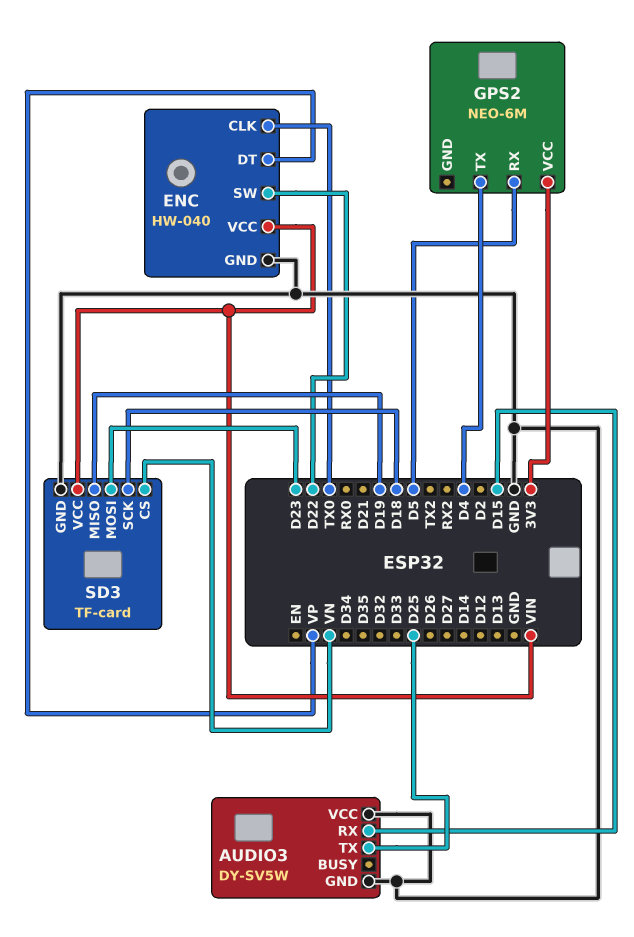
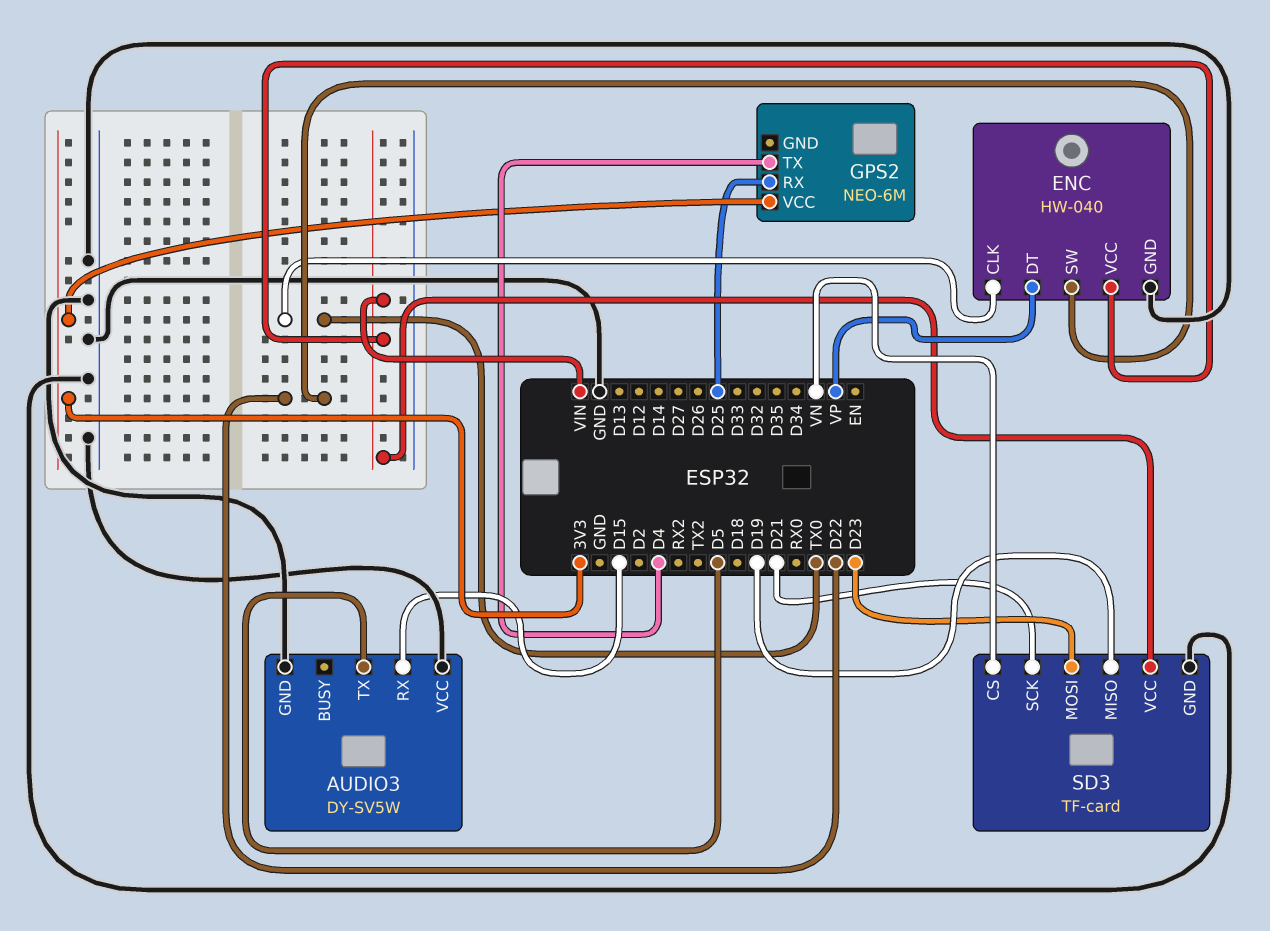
AUDIO3 pin TX: D25 -> D5
GPS2 pin RX: D5 -> D25
SD3 pin SCK: D18 -> D21

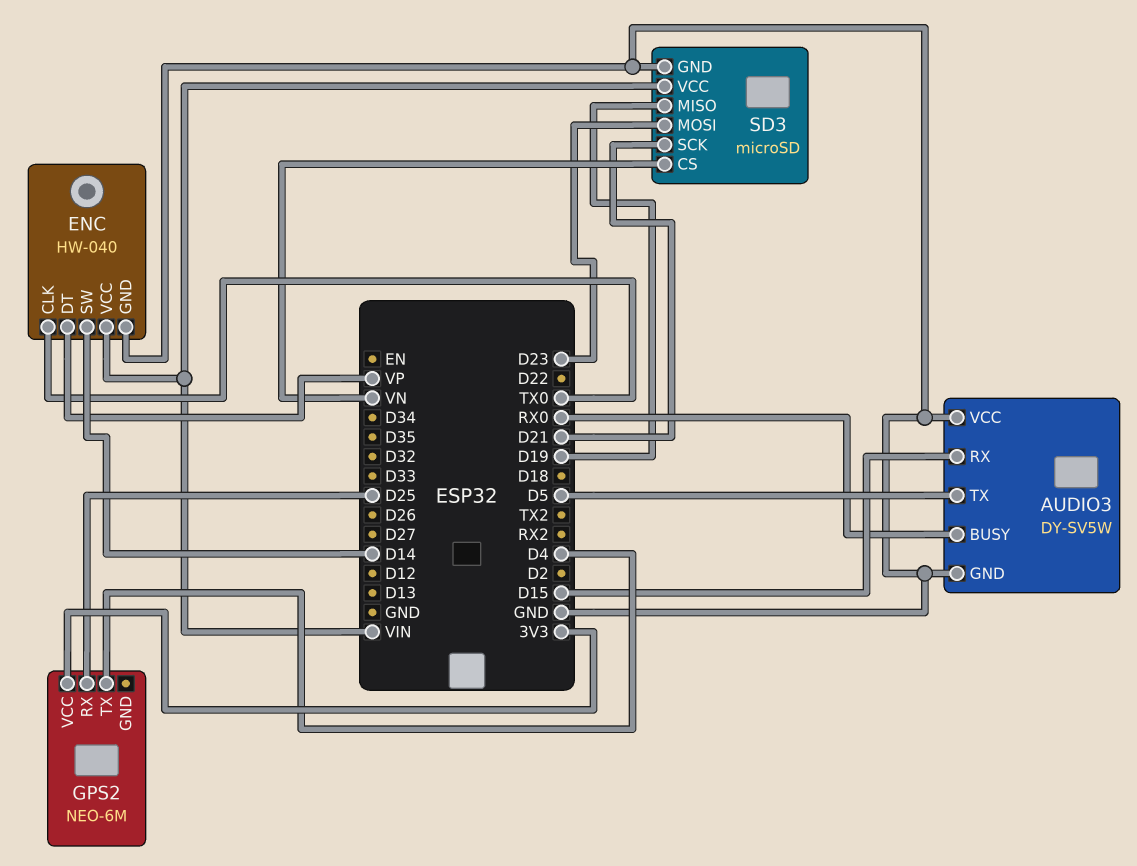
AUDIO3 pin BUSY: none -> RX0
ENC pin SW: D22 -> D14
SD3: TF-card -> microSD

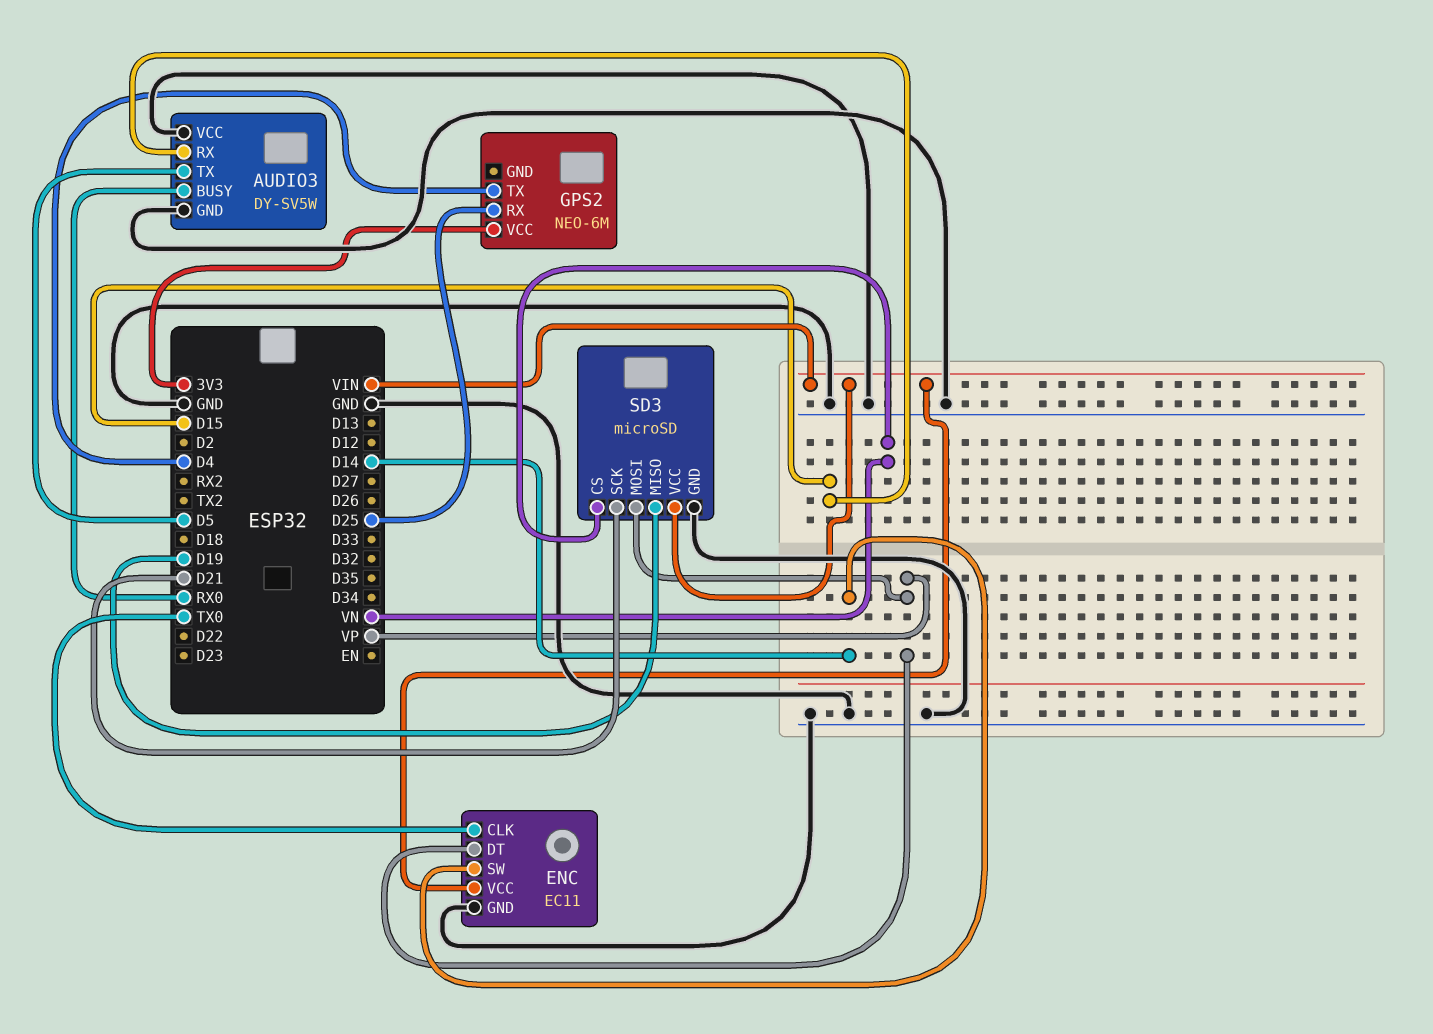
ENC: HW-040 -> EC11
SD3 pin MOSI: D23 -> VP

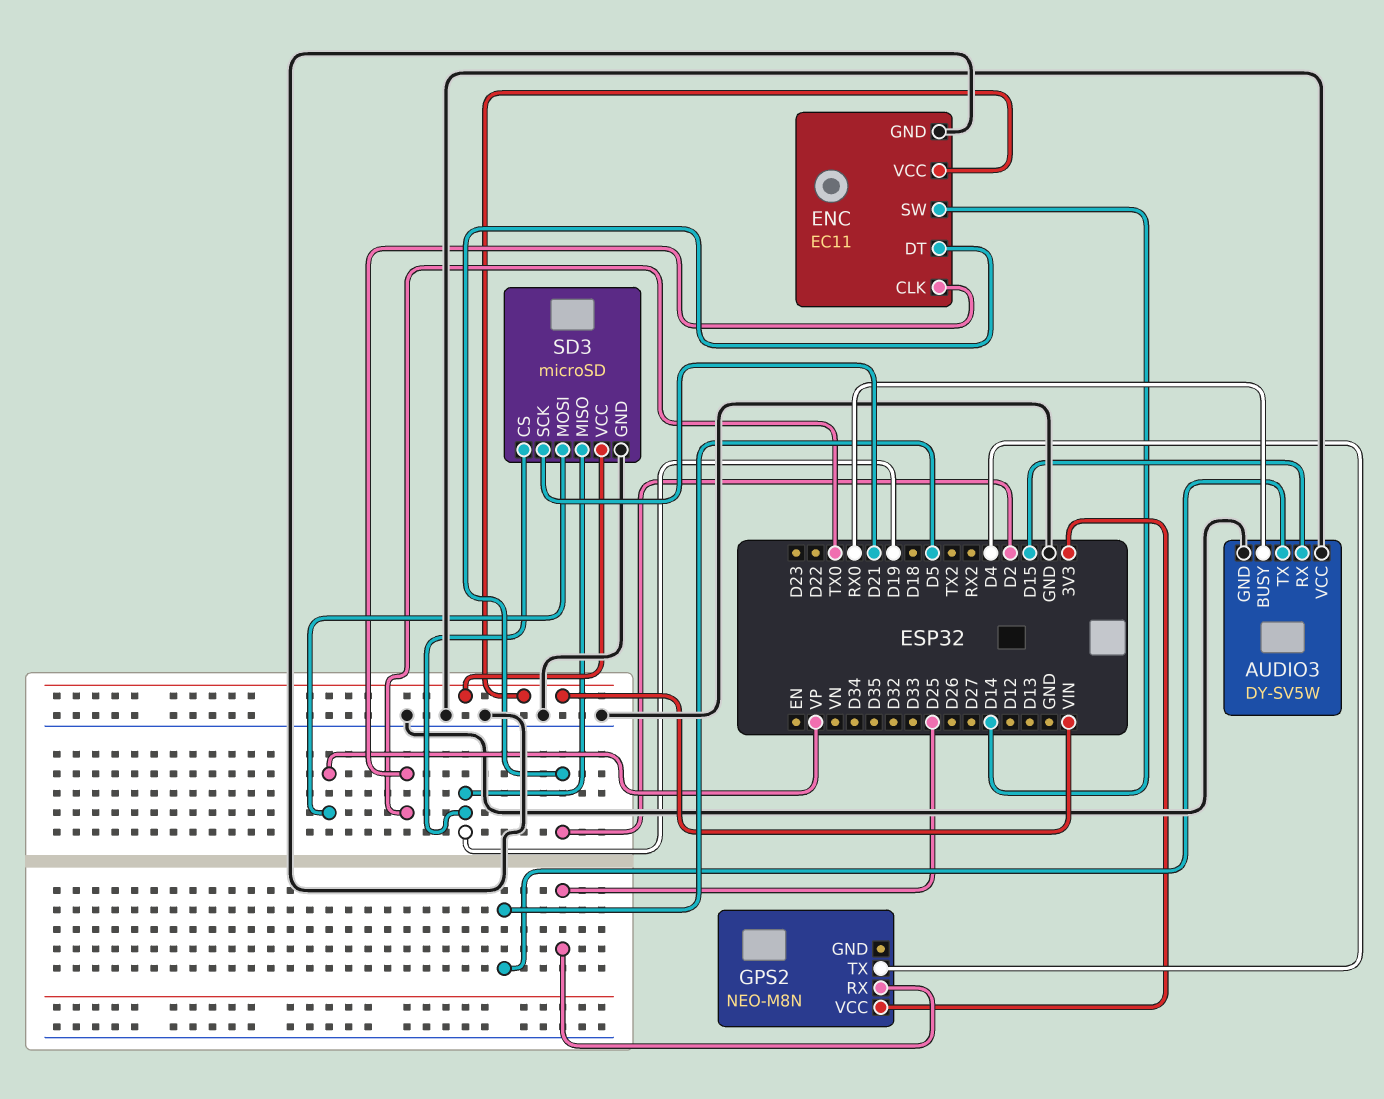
ENC pin DT: VP -> D2
GPS2: NEO-6M -> NEO-M8N
SD3 pin CS: VN -> D19

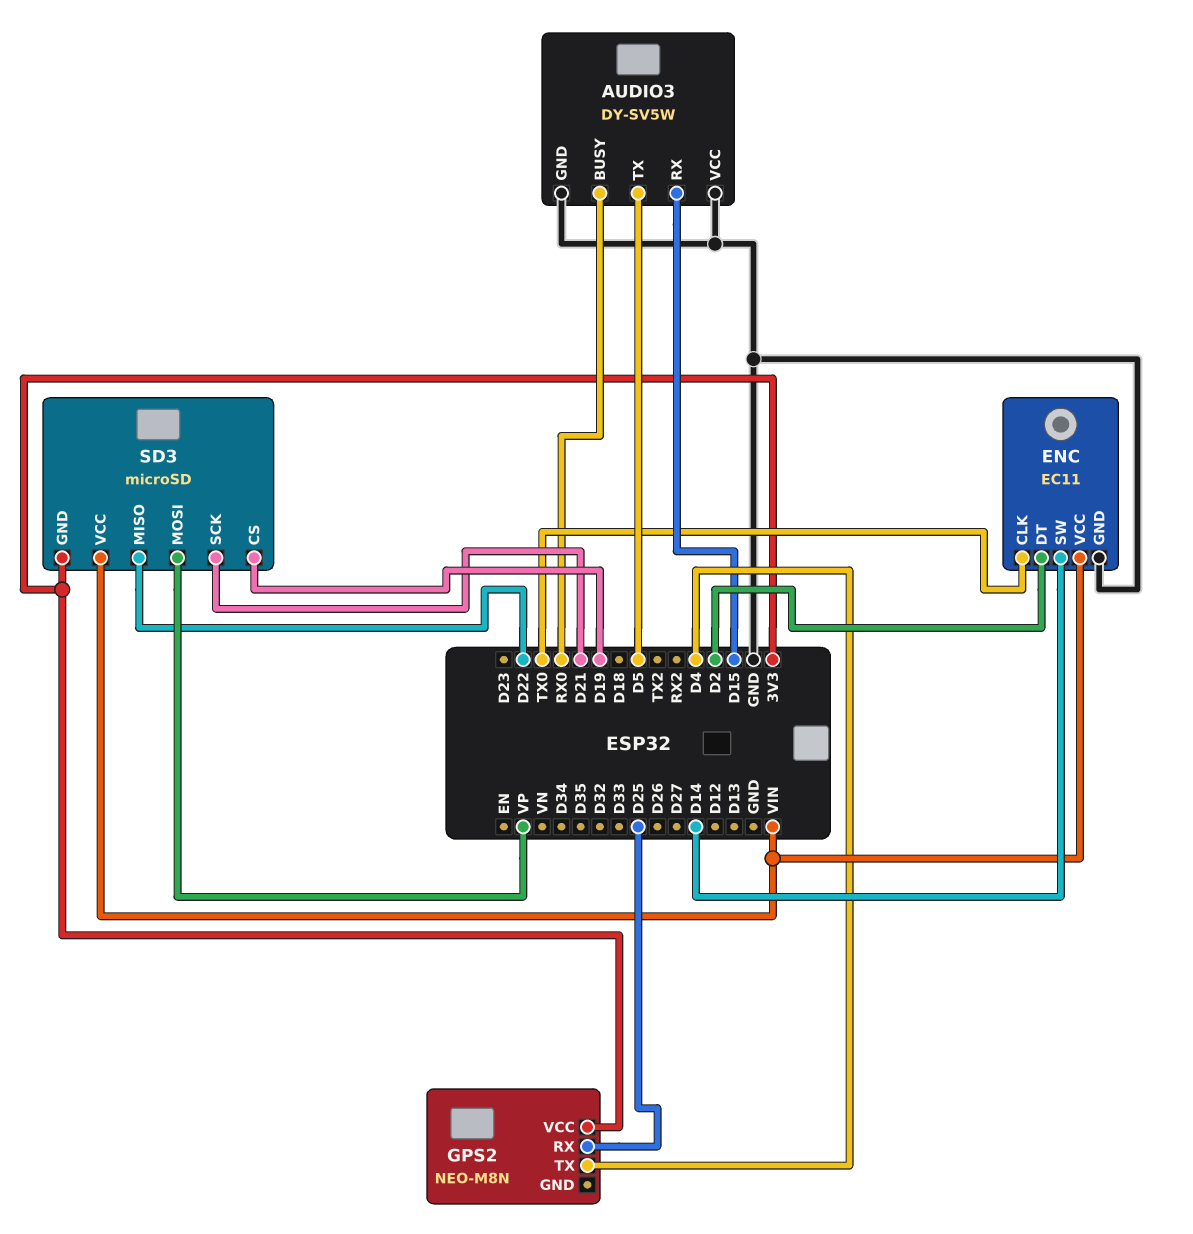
SD3 pin GND: GND -> 3V3
SD3 pin MISO: D19 -> D22

